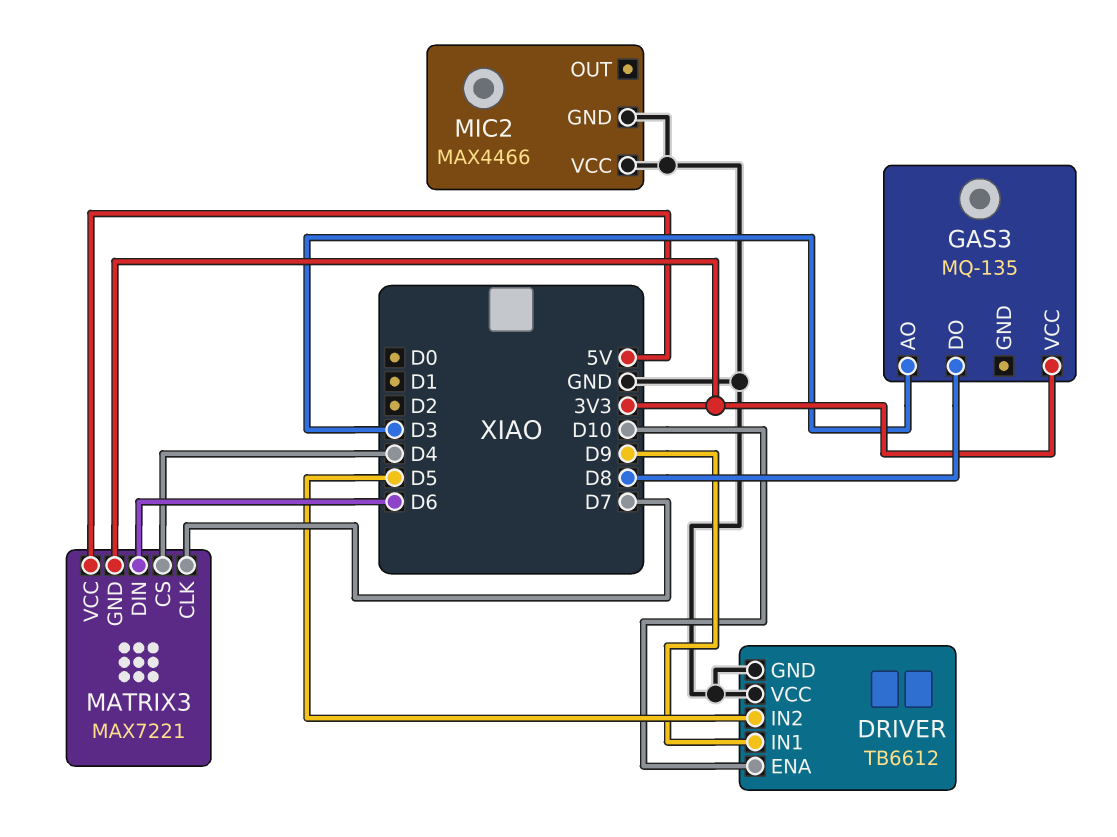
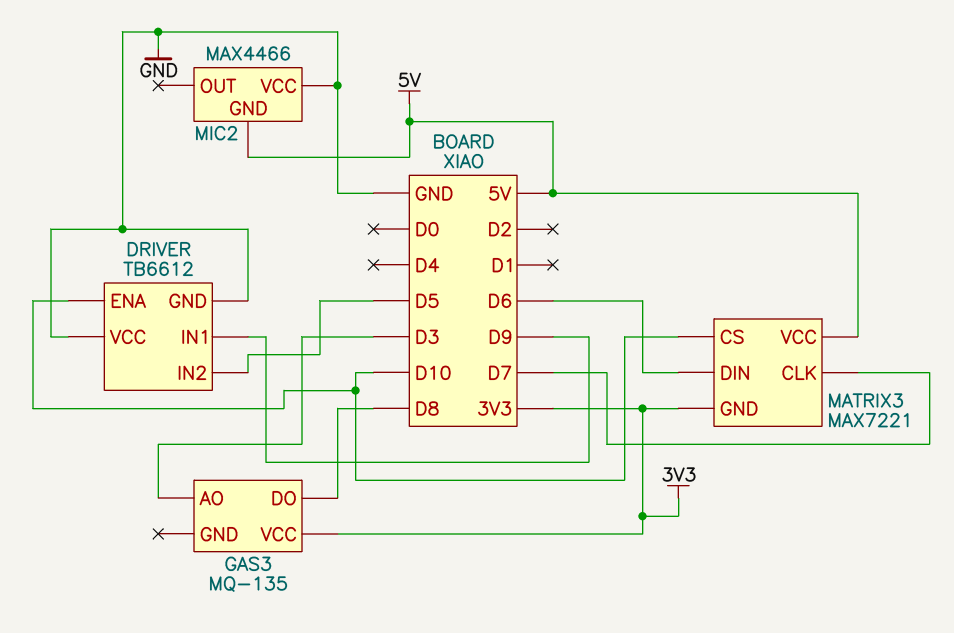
MATRIX3 pin CS: D4 -> D10
MIC2 pin GND: GND -> 5V

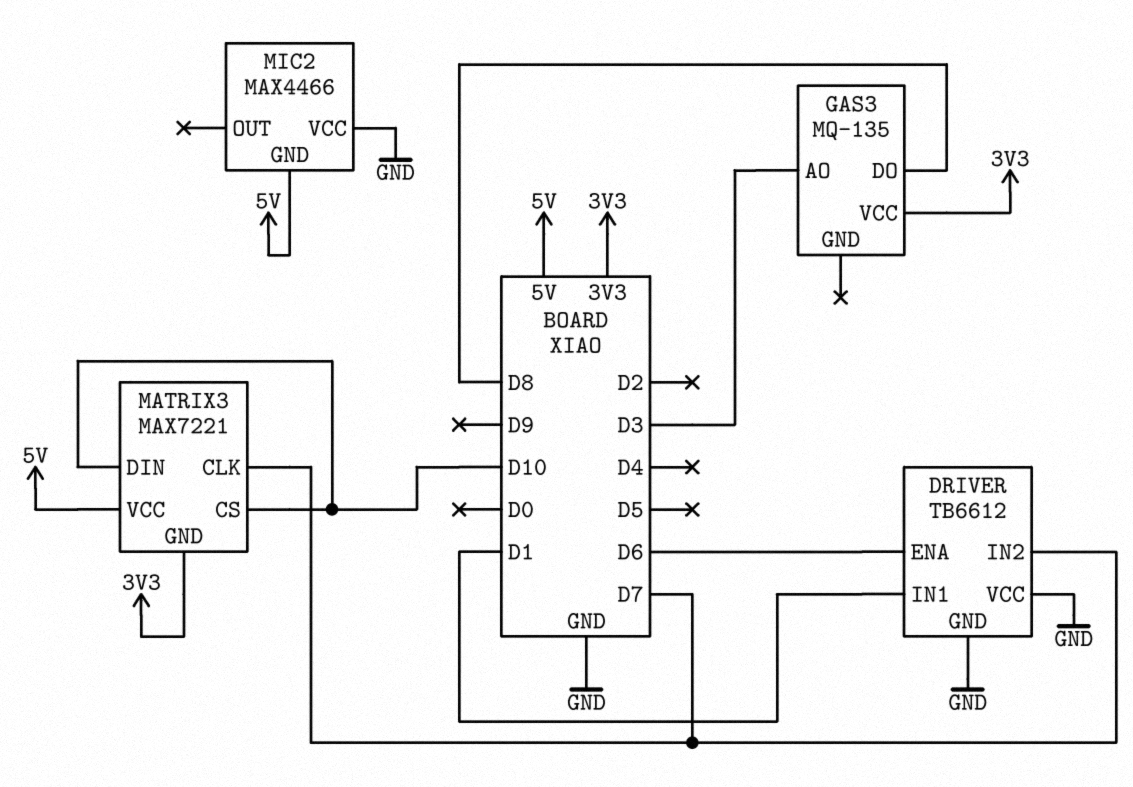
DRIVER pin ENA: D10 -> D6
DRIVER pin IN1: D9 -> D1
DRIVER pin IN2: D5 -> D7
MATRIX3 pin DIN: D6 -> D10

